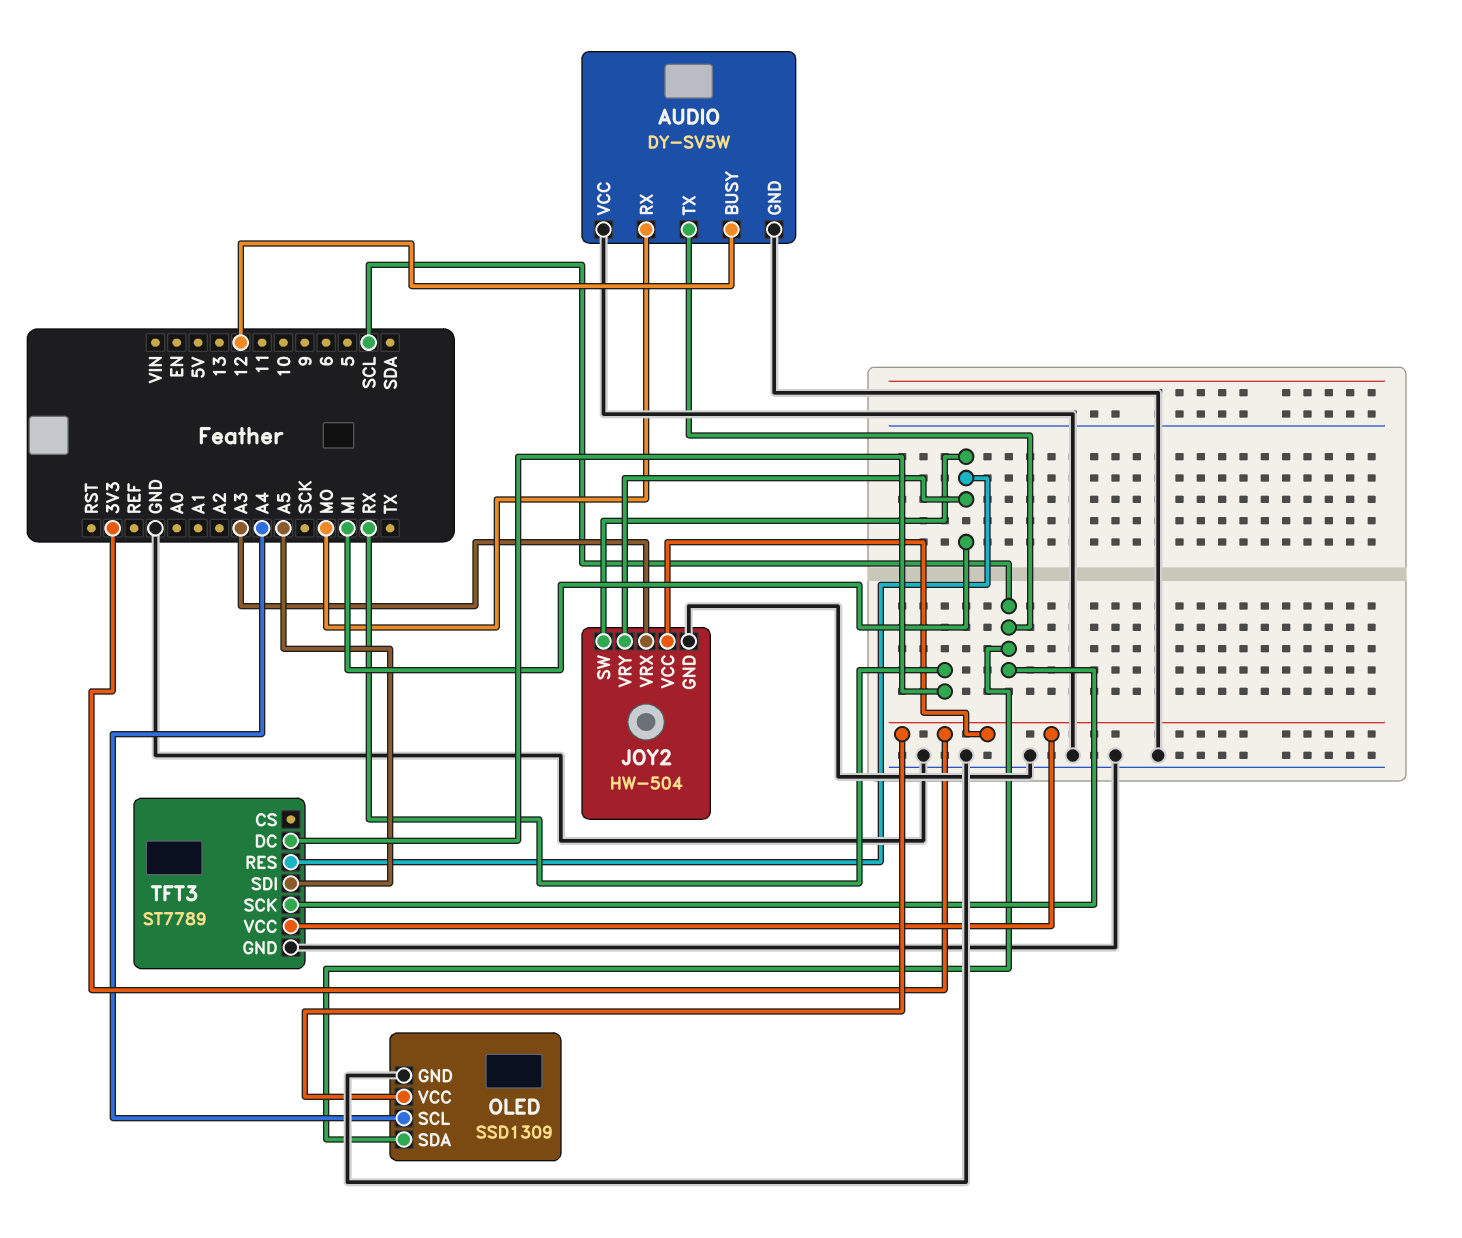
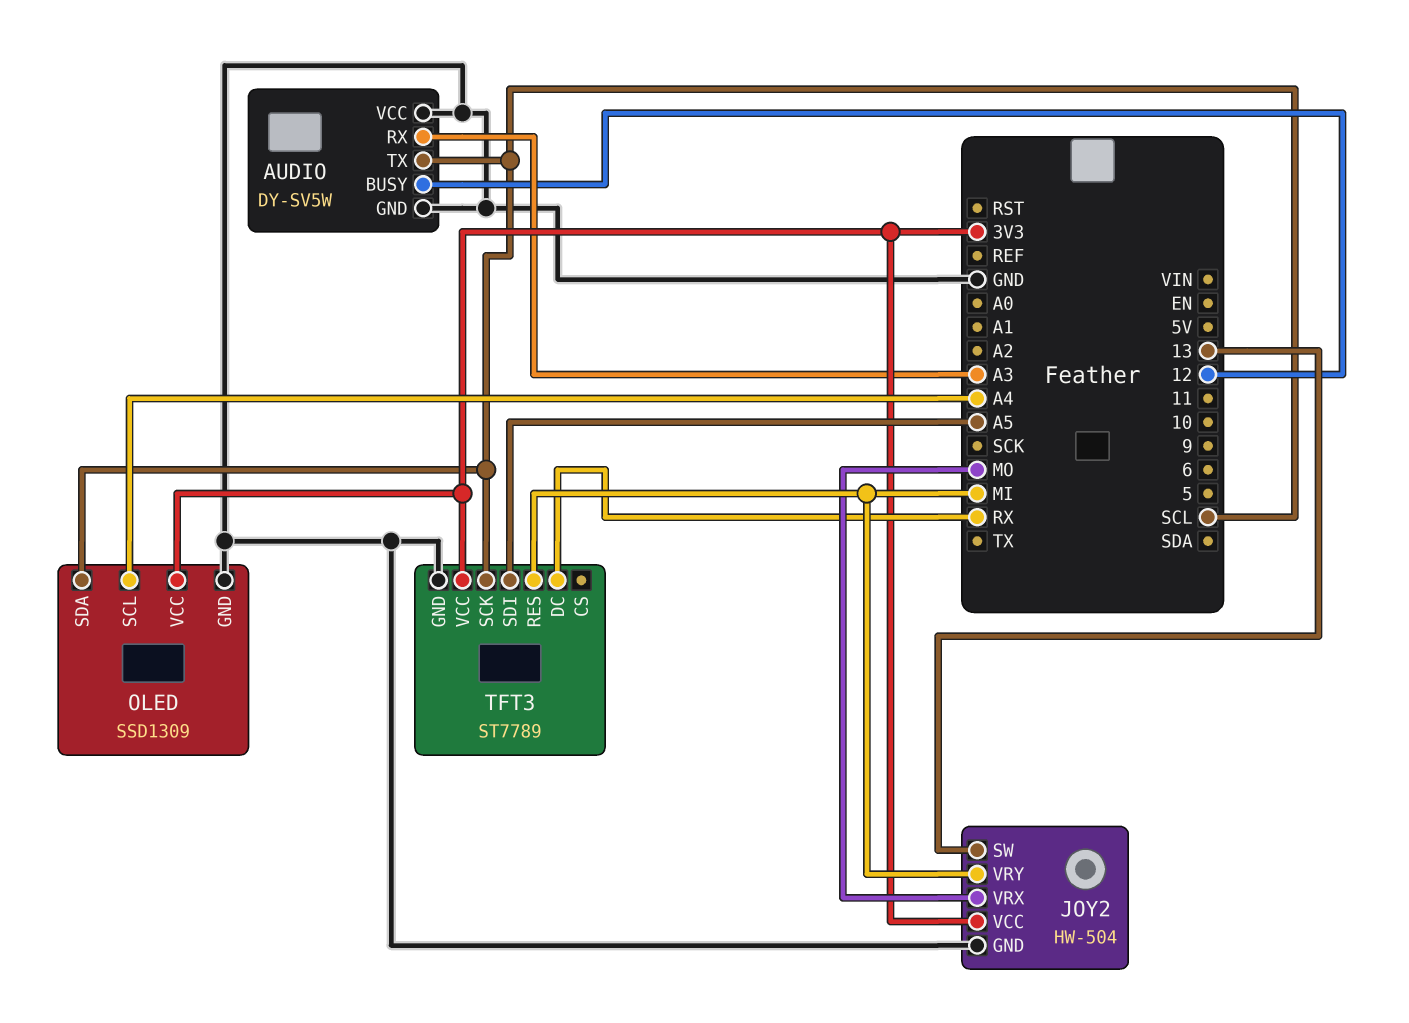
AUDIO pin RX: MO -> A3
JOY2 pin SW: MI -> 13
JOY2 pin VRX: A3 -> MO

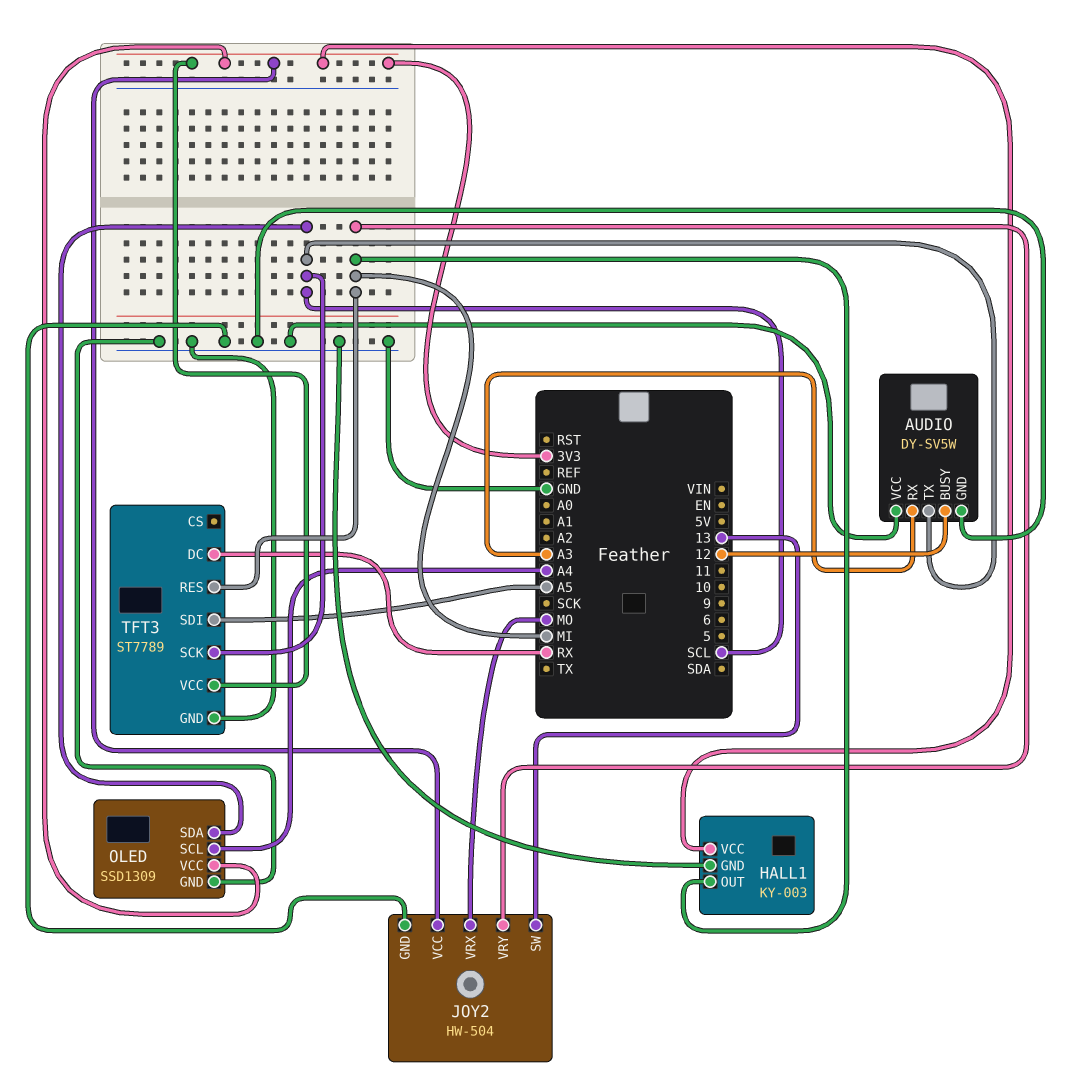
HALL1: none -> KY-003
HALL1 pin GND: none -> GND
HALL1 pin OUT: none -> MI
HALL1 pin VCC: none -> 3V3

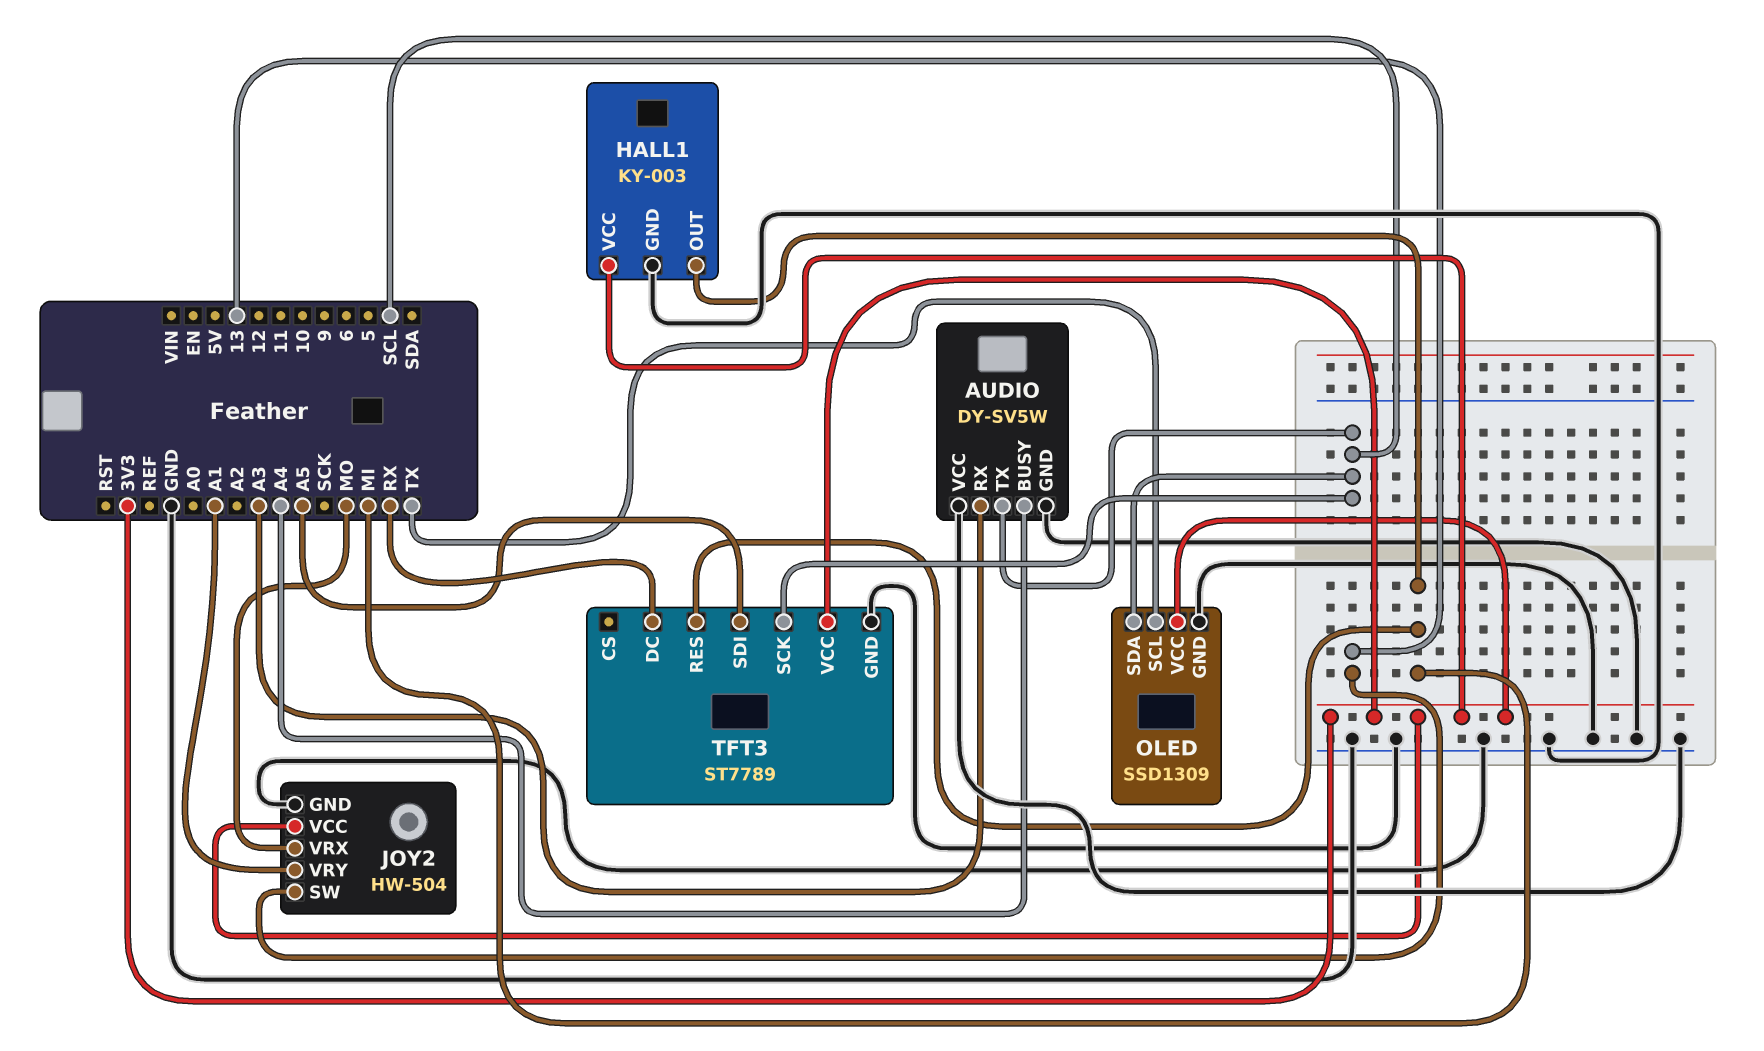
AUDIO pin BUSY: 12 -> A4
JOY2 pin VRY: MI -> A1
OLED pin SCL: A4 -> TX

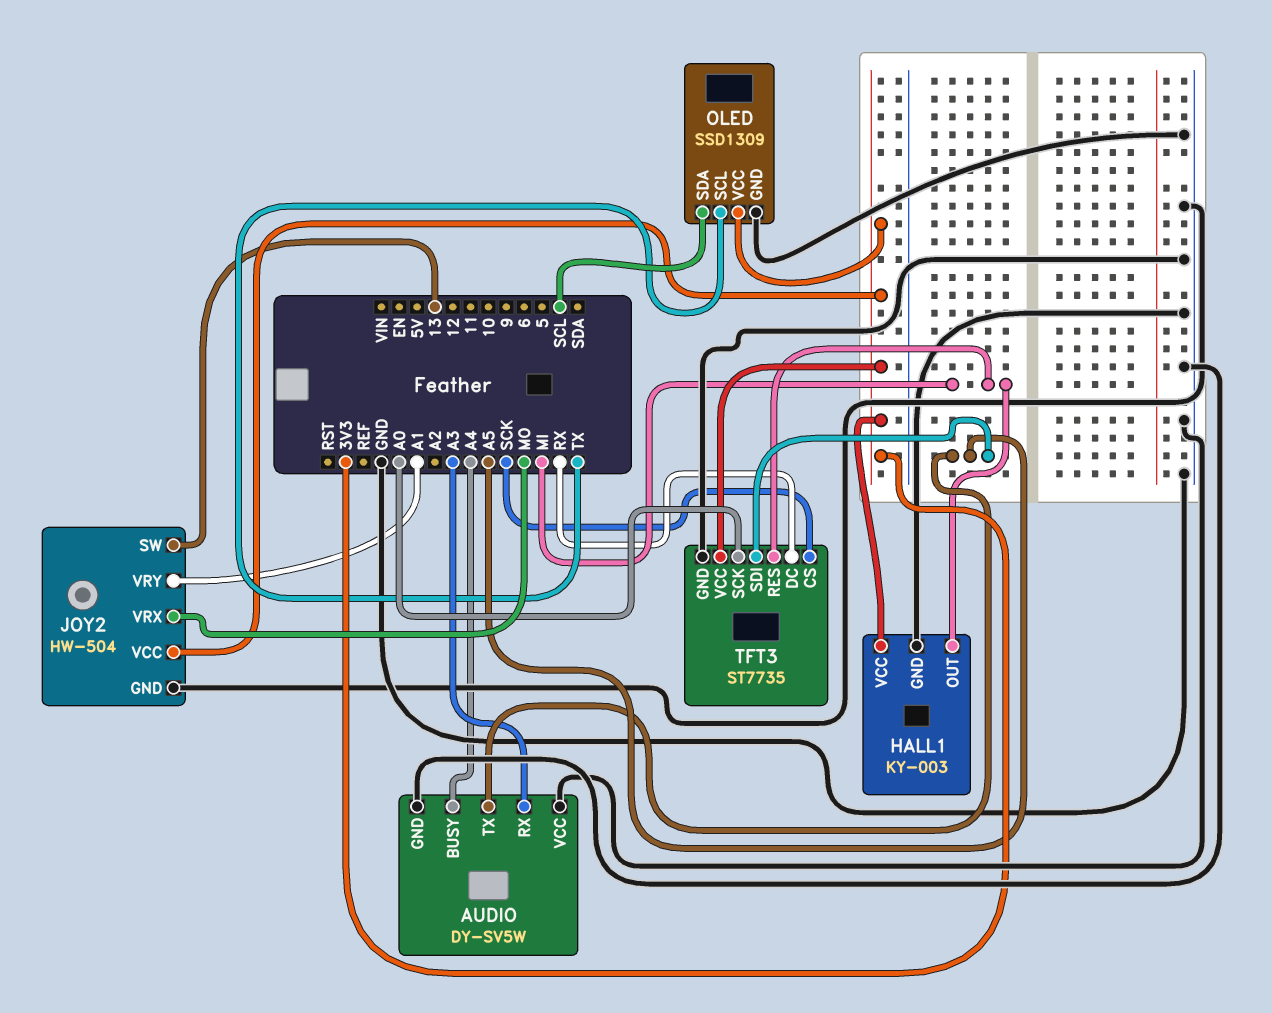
AUDIO pin TX: SCL -> A5
TFT3: ST7789 -> ST7735
TFT3 pin CS: none -> SCK
TFT3 pin SCK: SCL -> A0

